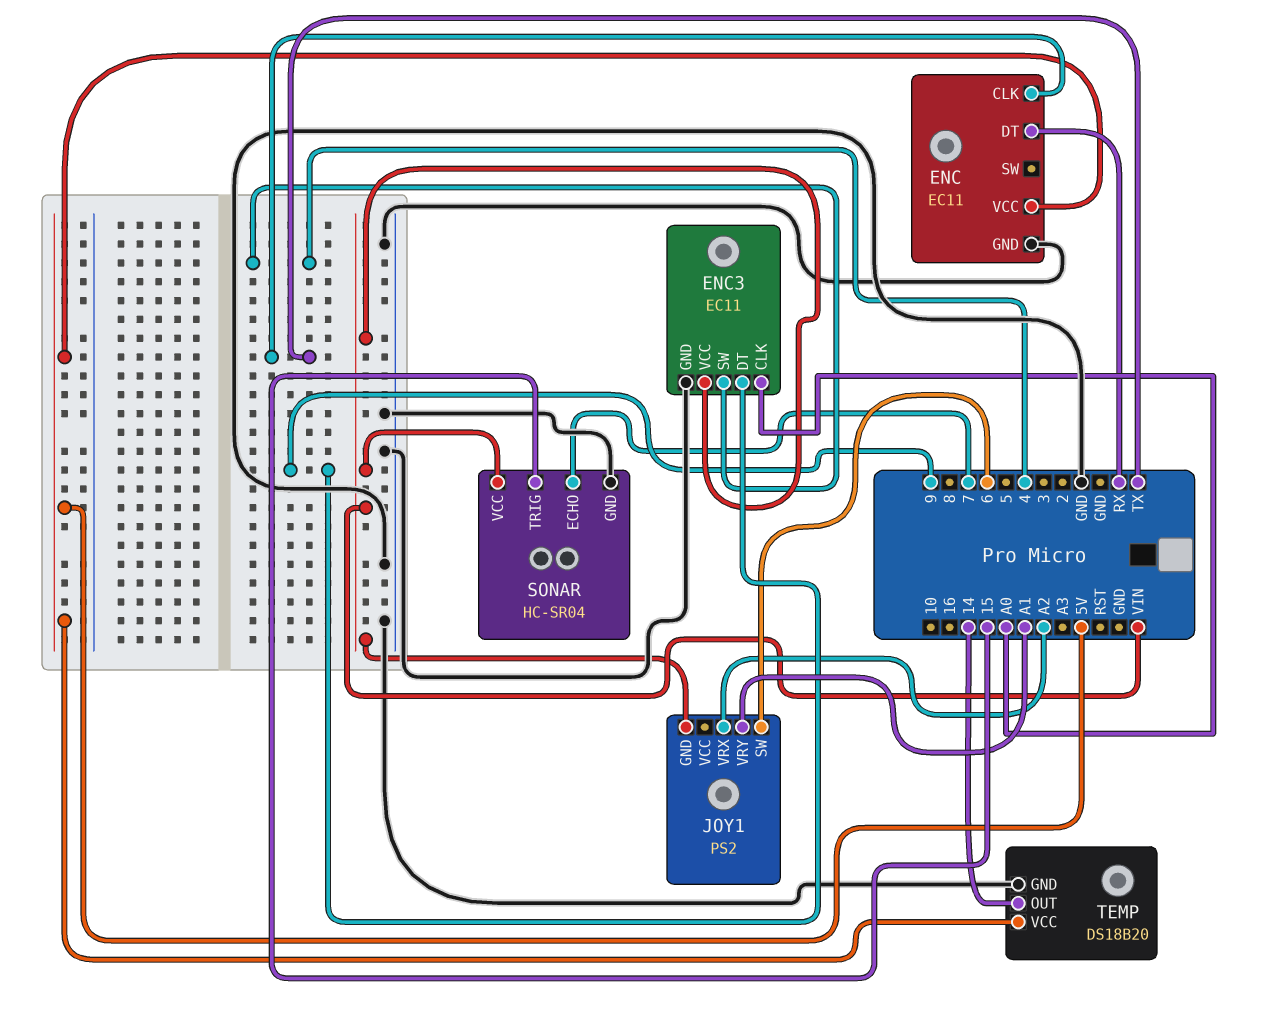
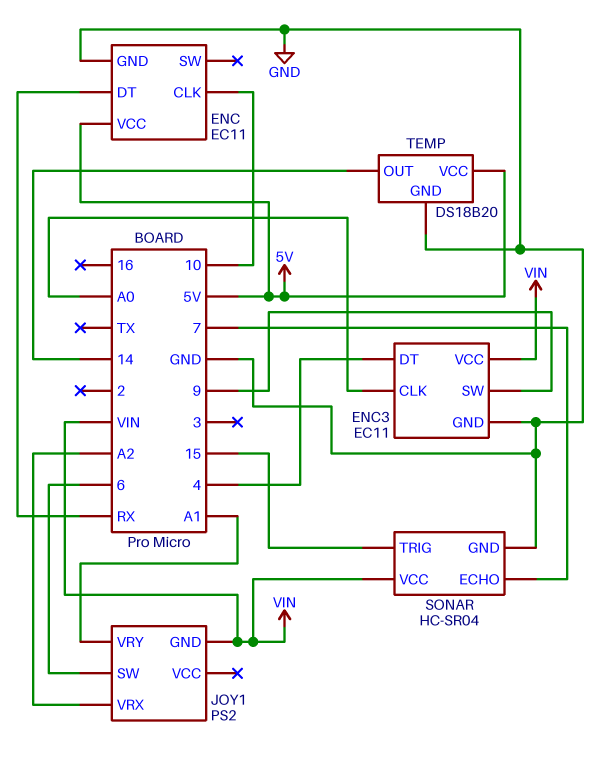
ENC pin CLK: TX -> 10
ENC3 pin DT: 9 -> 4
ENC3 pin SW: 4 -> 9

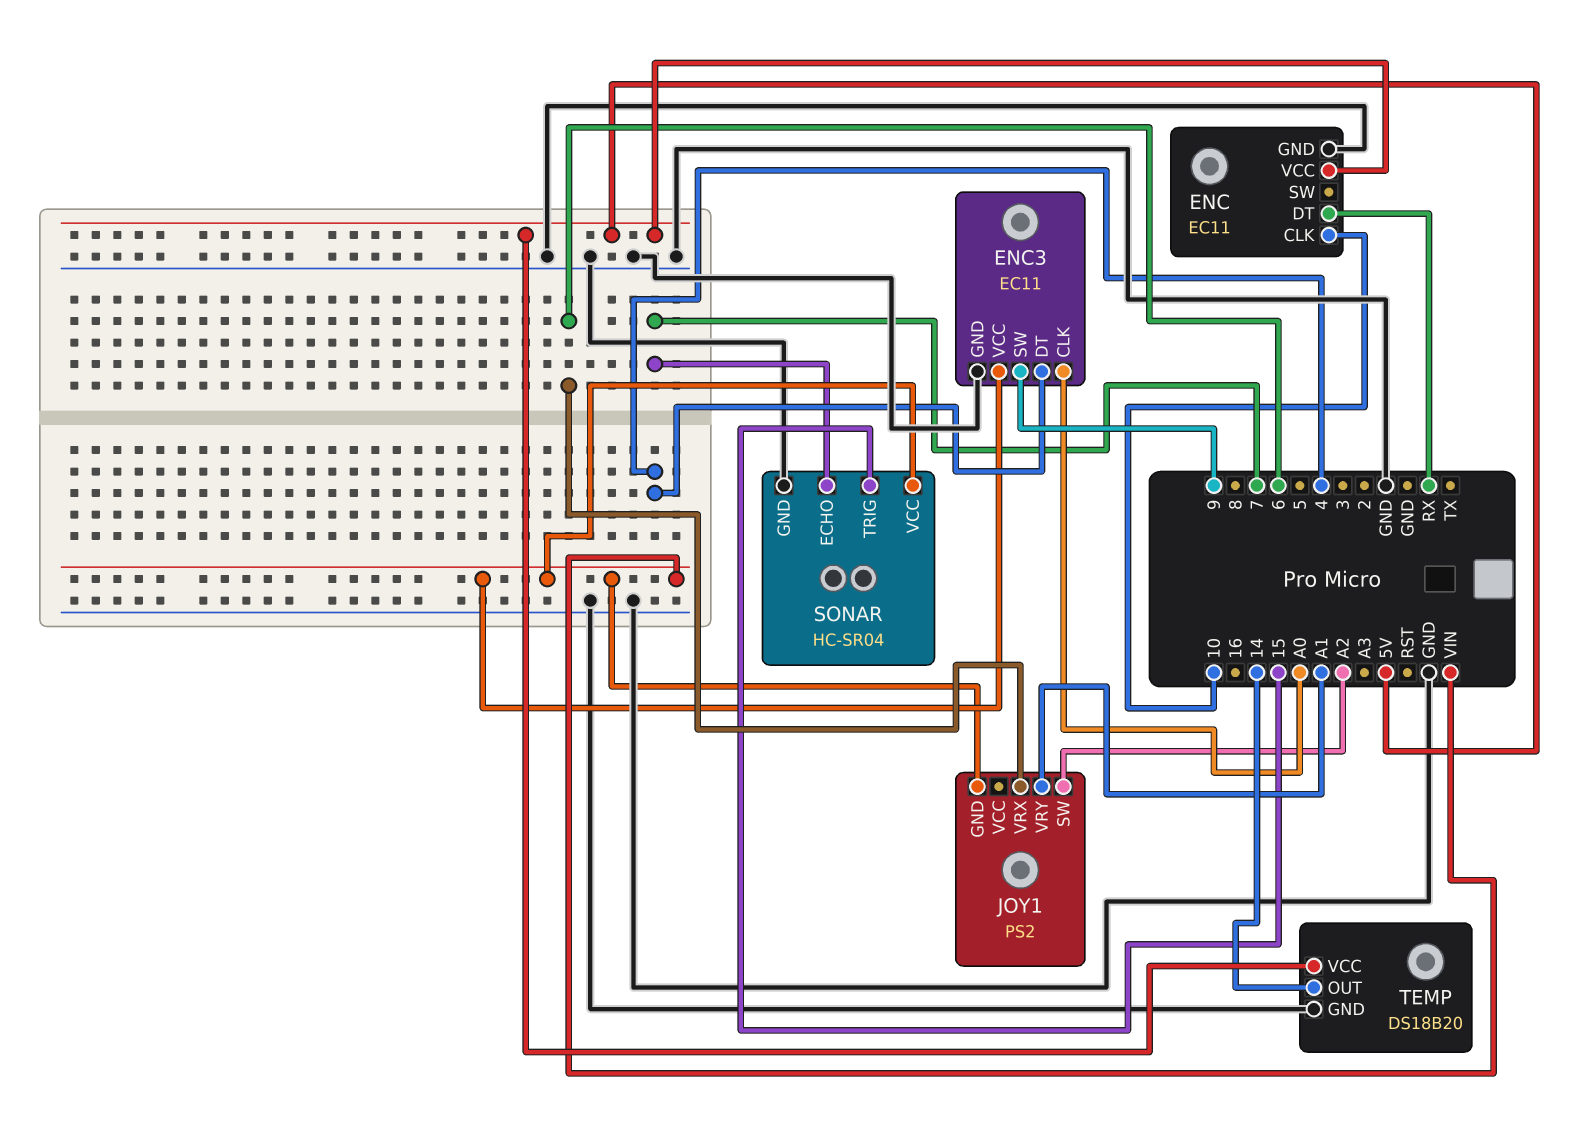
JOY1 pin SW: 6 -> A2
JOY1 pin VRX: A2 -> 6

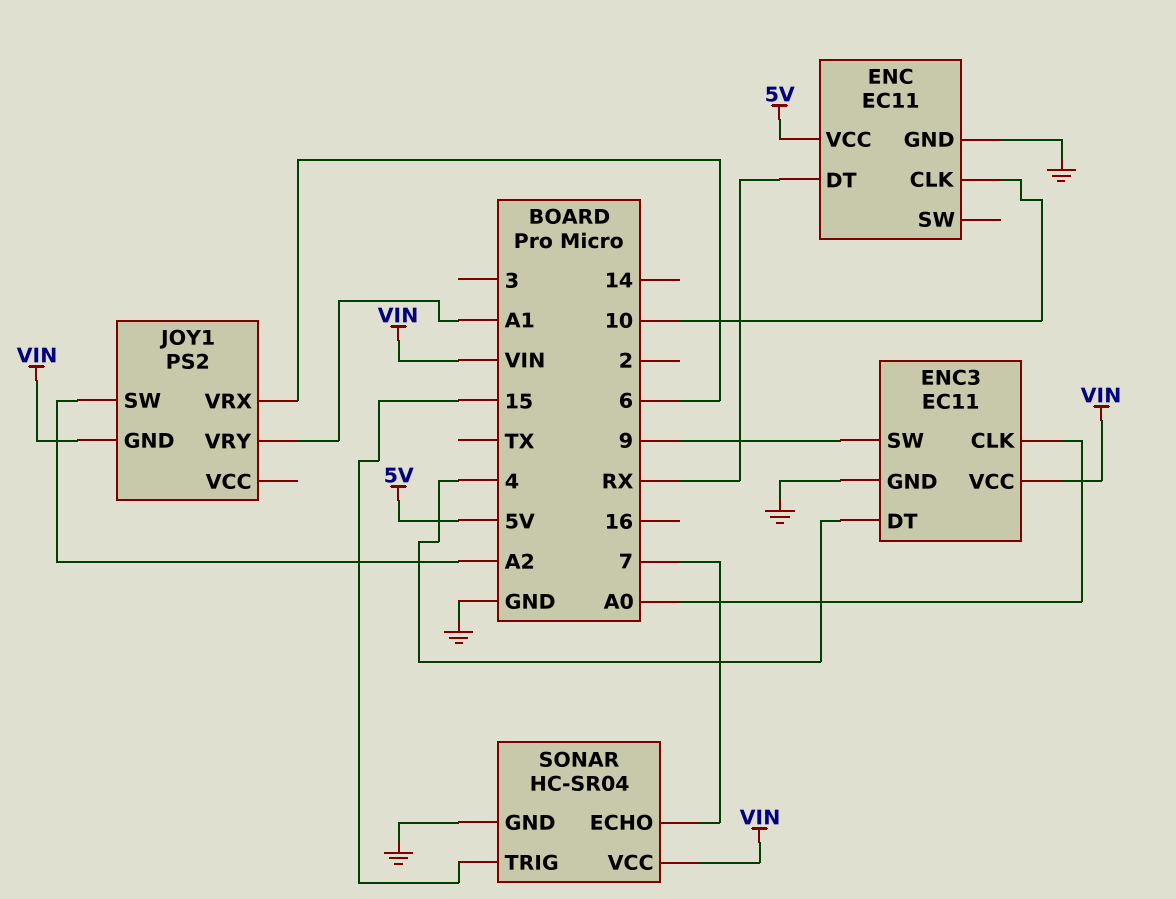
TEMP: DS18B20 -> none
TEMP pin GND: GND -> none
TEMP pin OUT: 14 -> none
TEMP pin VCC: 5V -> none

